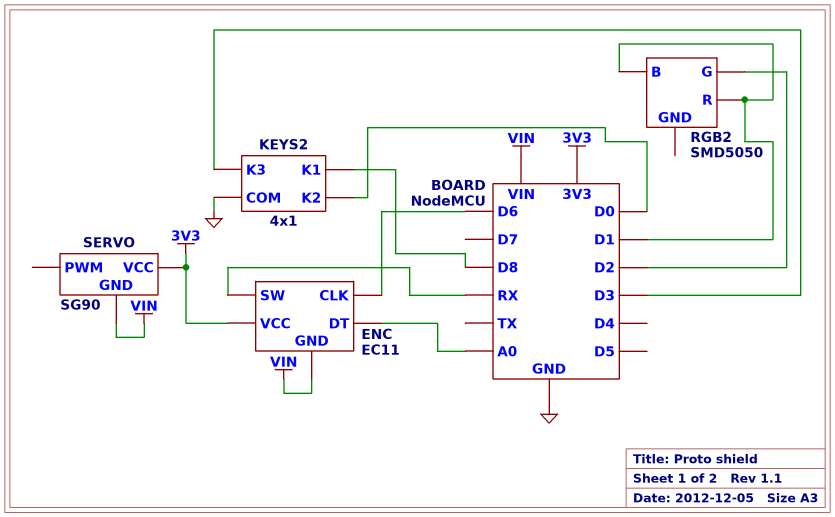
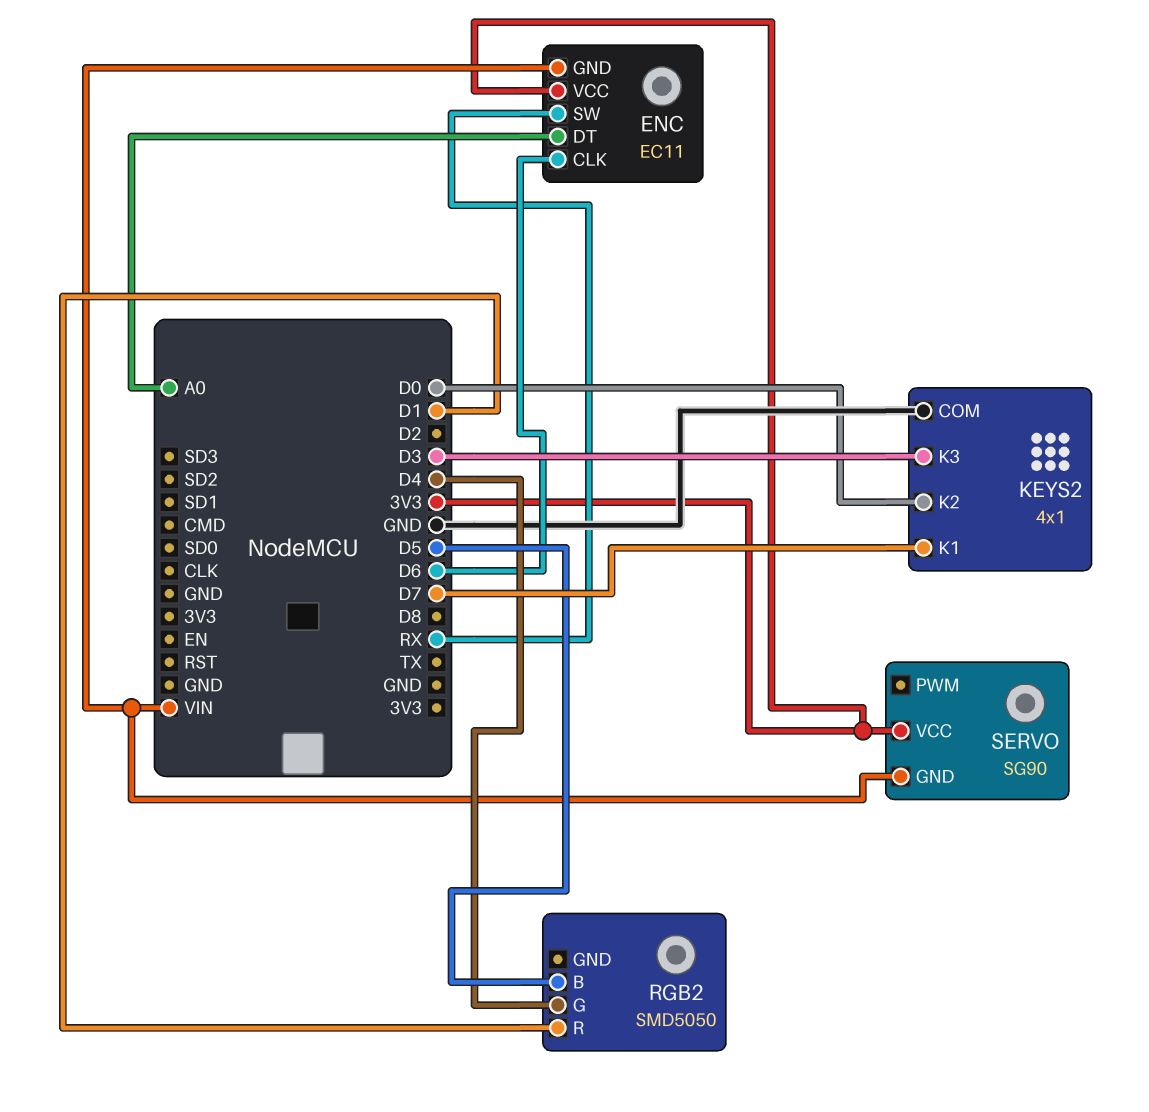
KEYS2 pin K1: D8 -> D7
RGB2 pin B: D1 -> D5
RGB2 pin G: D2 -> D4

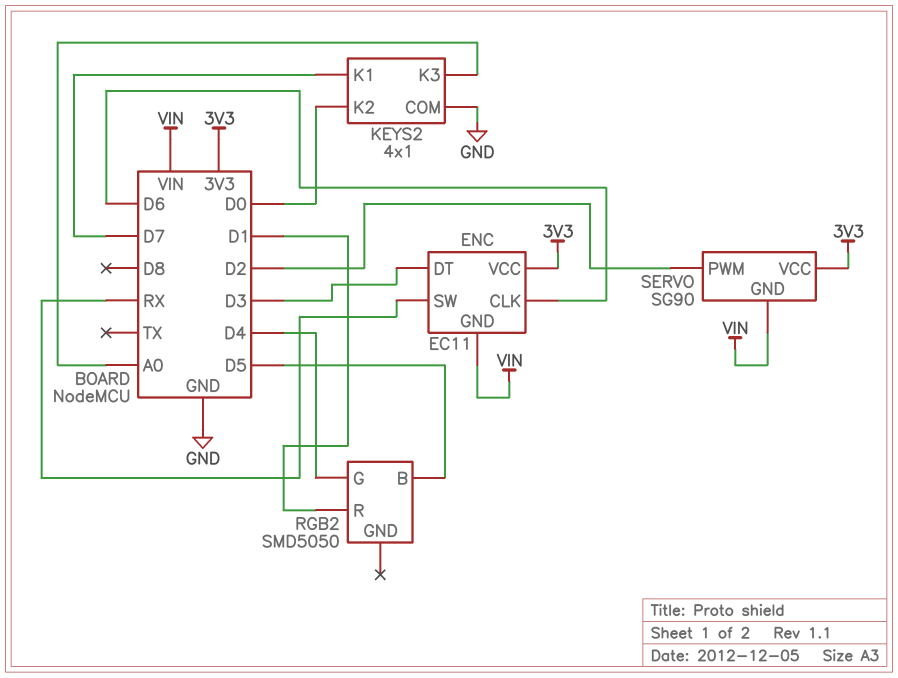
ENC pin DT: A0 -> D3
KEYS2 pin K3: D3 -> A0
SERVO pin PWM: none -> D2

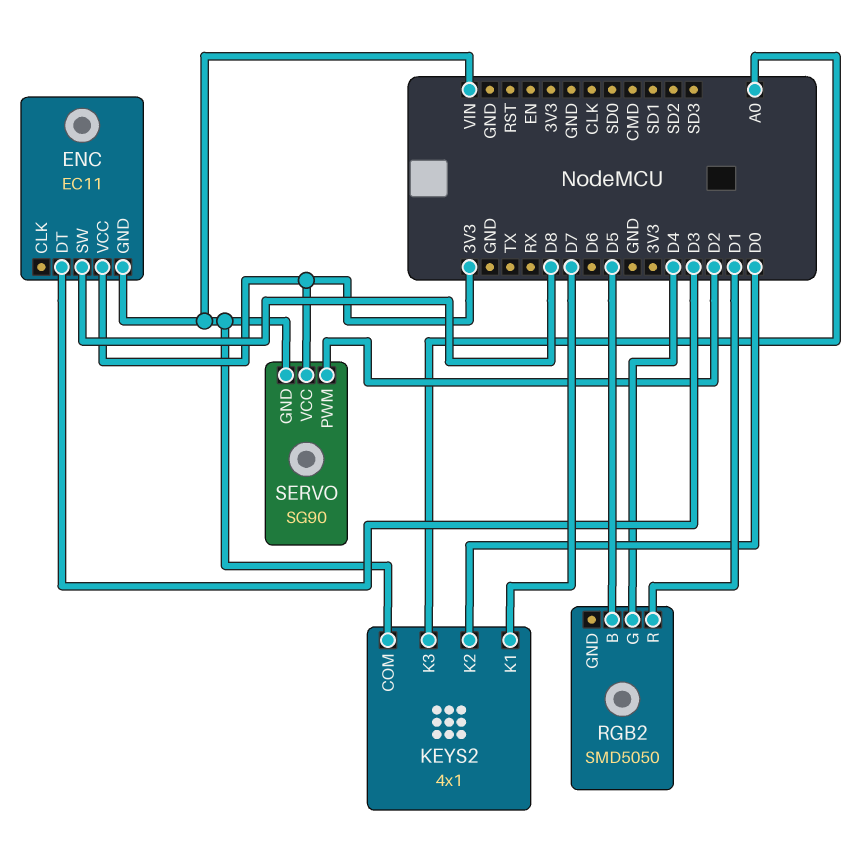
ENC pin CLK: D6 -> none
ENC pin SW: RX -> D8
KEYS2 pin COM: GND -> VIN

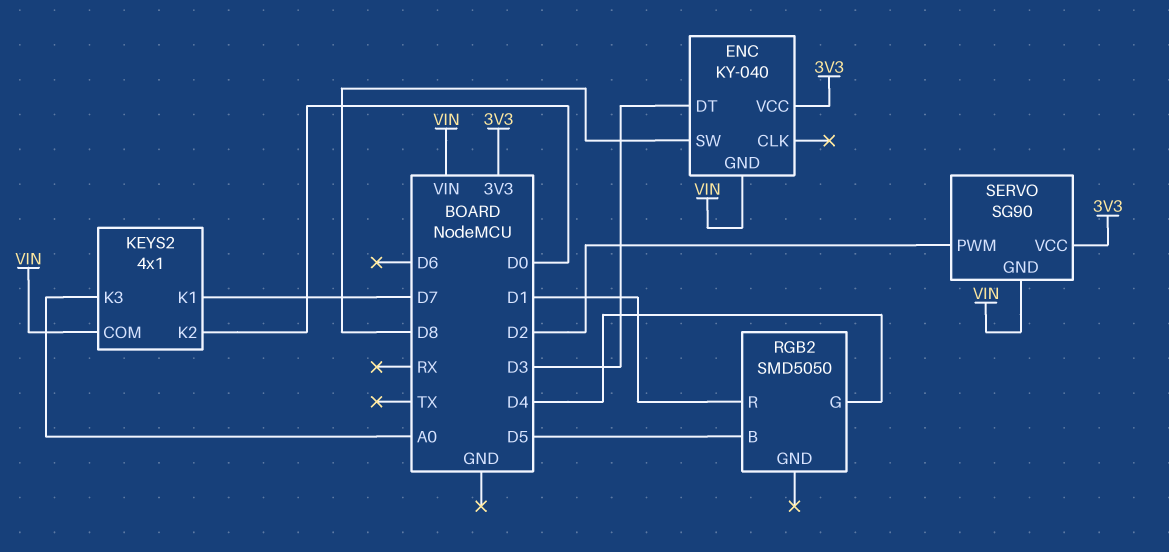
ENC: EC11 -> KY-040

